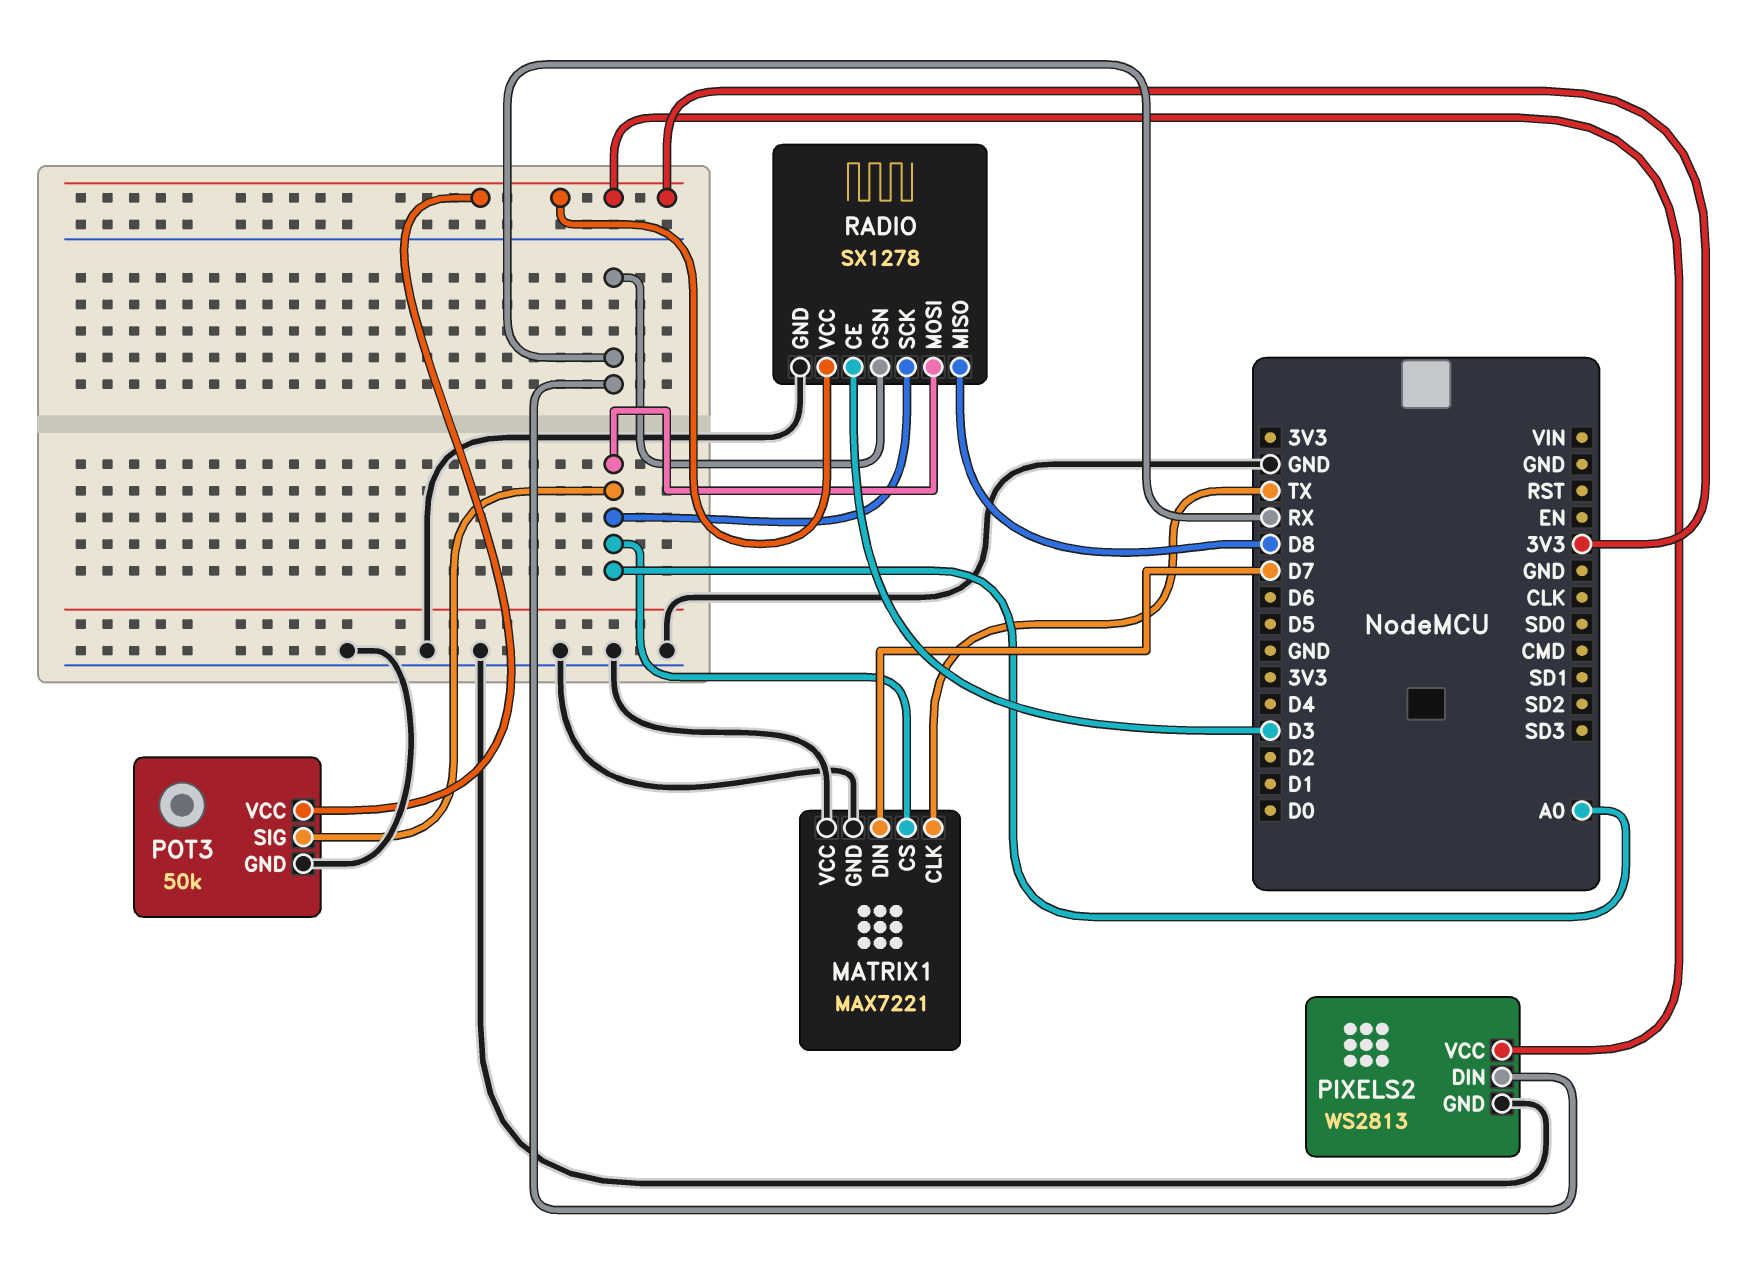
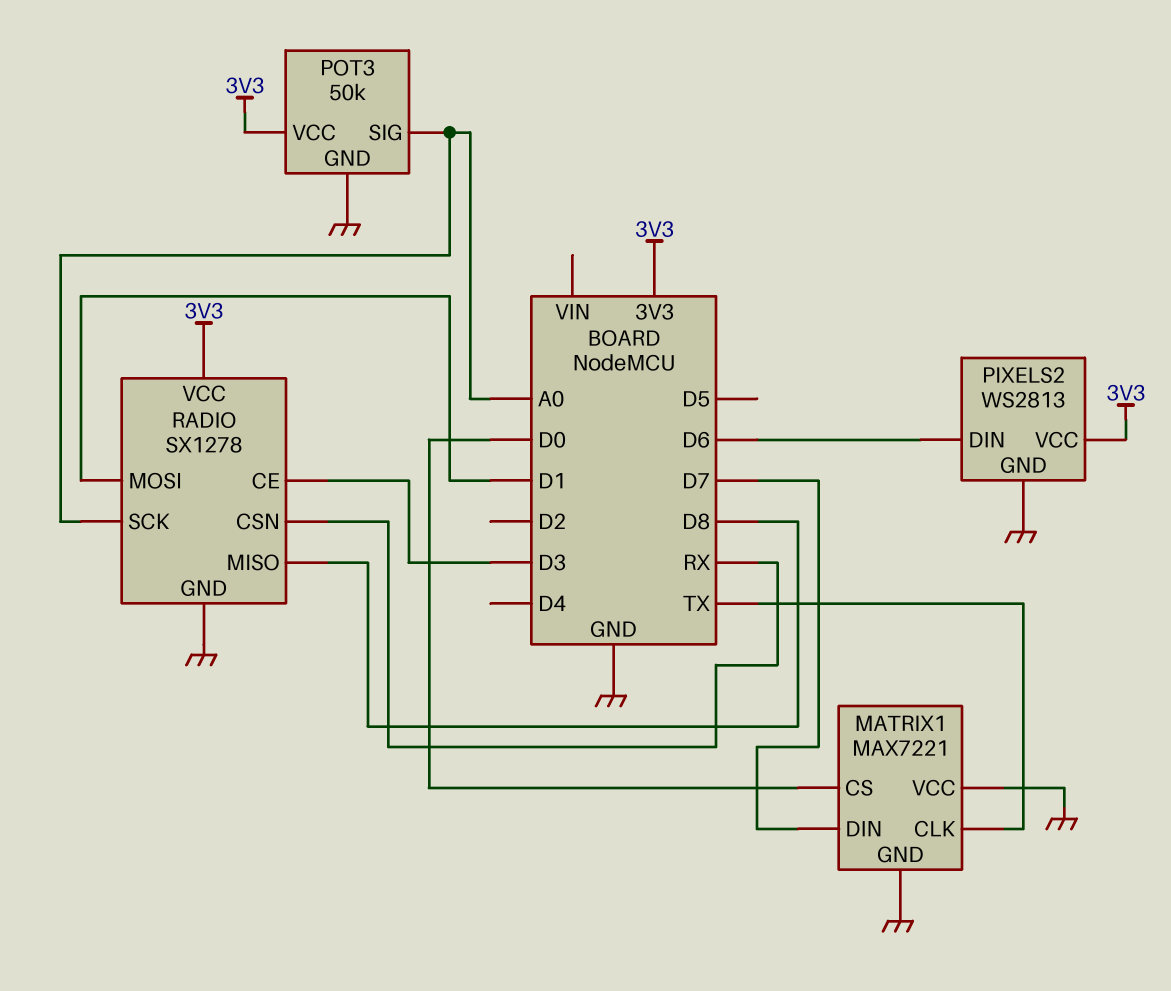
MATRIX1 pin CS: A0 -> D0
PIXELS2 pin DIN: RX -> D6
RADIO pin MOSI: A0 -> D1

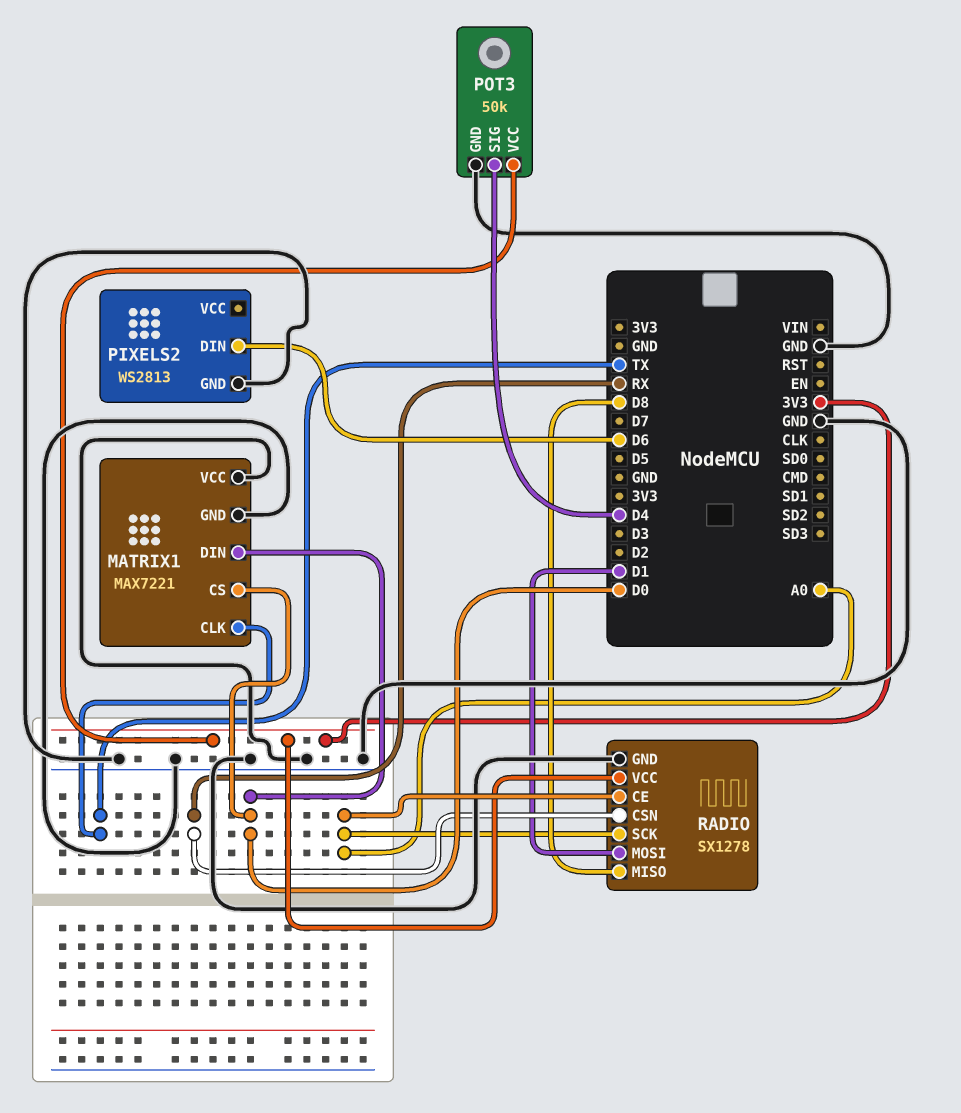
MATRIX1 pin DIN: D7 -> D0
PIXELS2 pin VCC: 3V3 -> none
POT3 pin SIG: A0 -> D4
RADIO pin CE: D3 -> A0

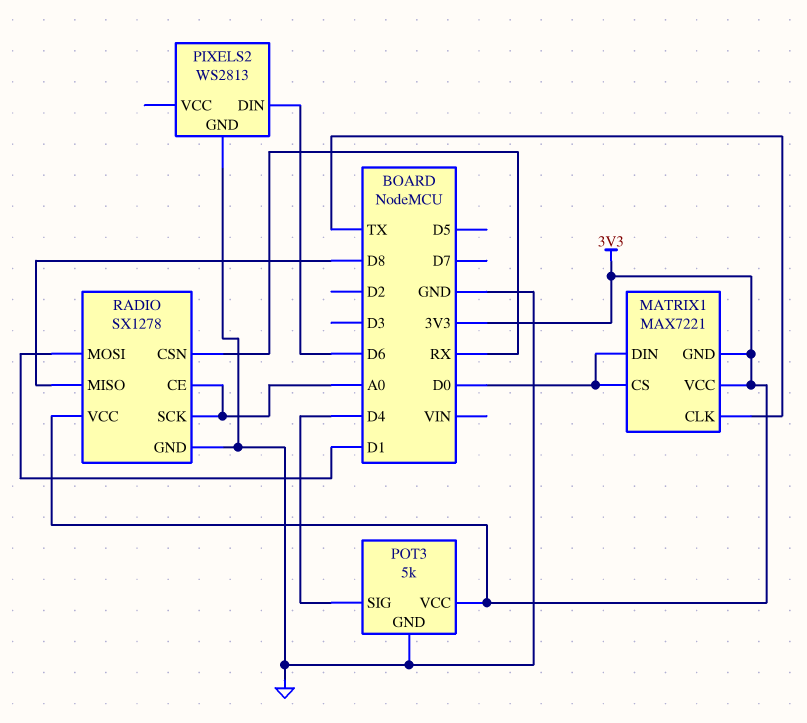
MATRIX1 pin GND: GND -> 3V3
MATRIX1 pin VCC: GND -> 3V3
POT3: 50k -> 5k

